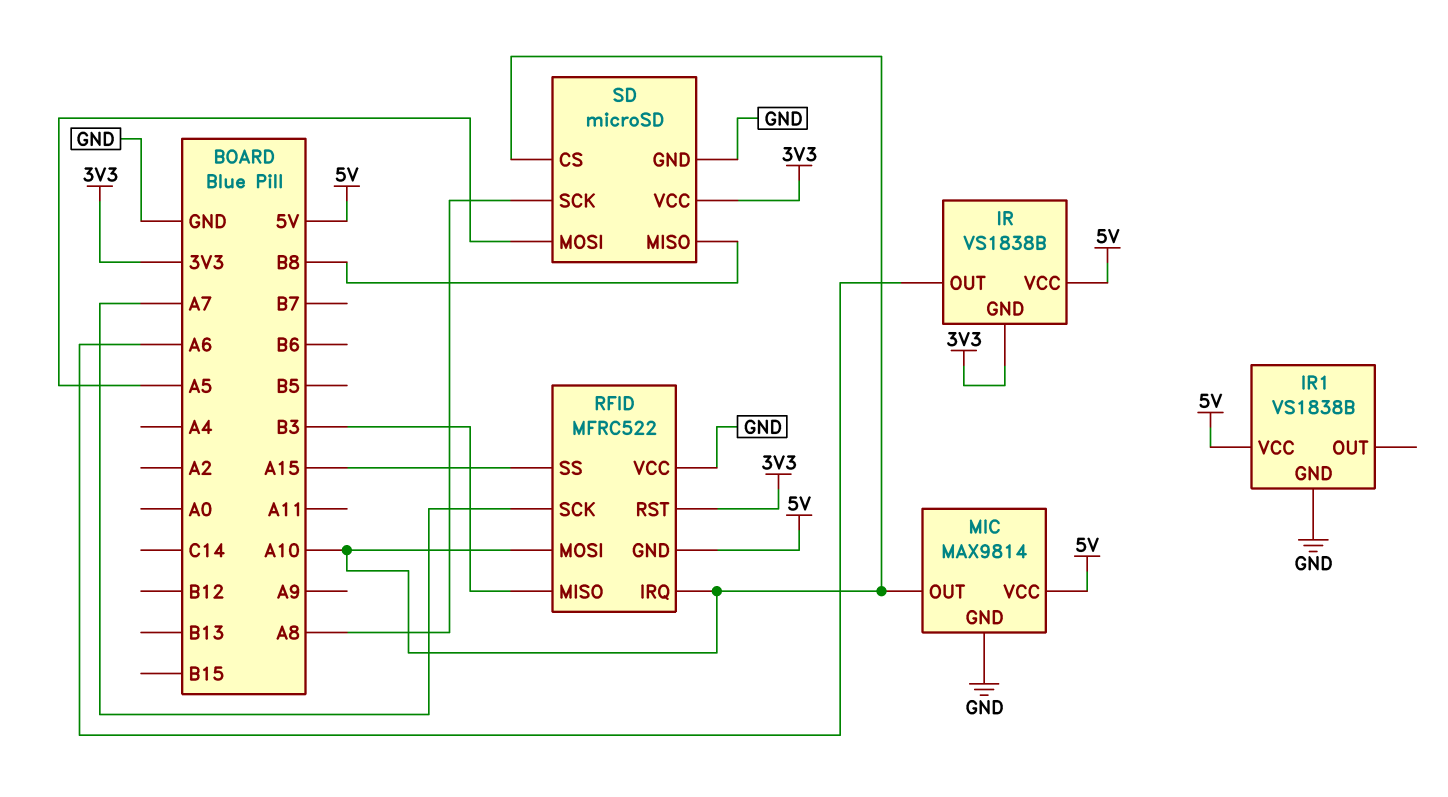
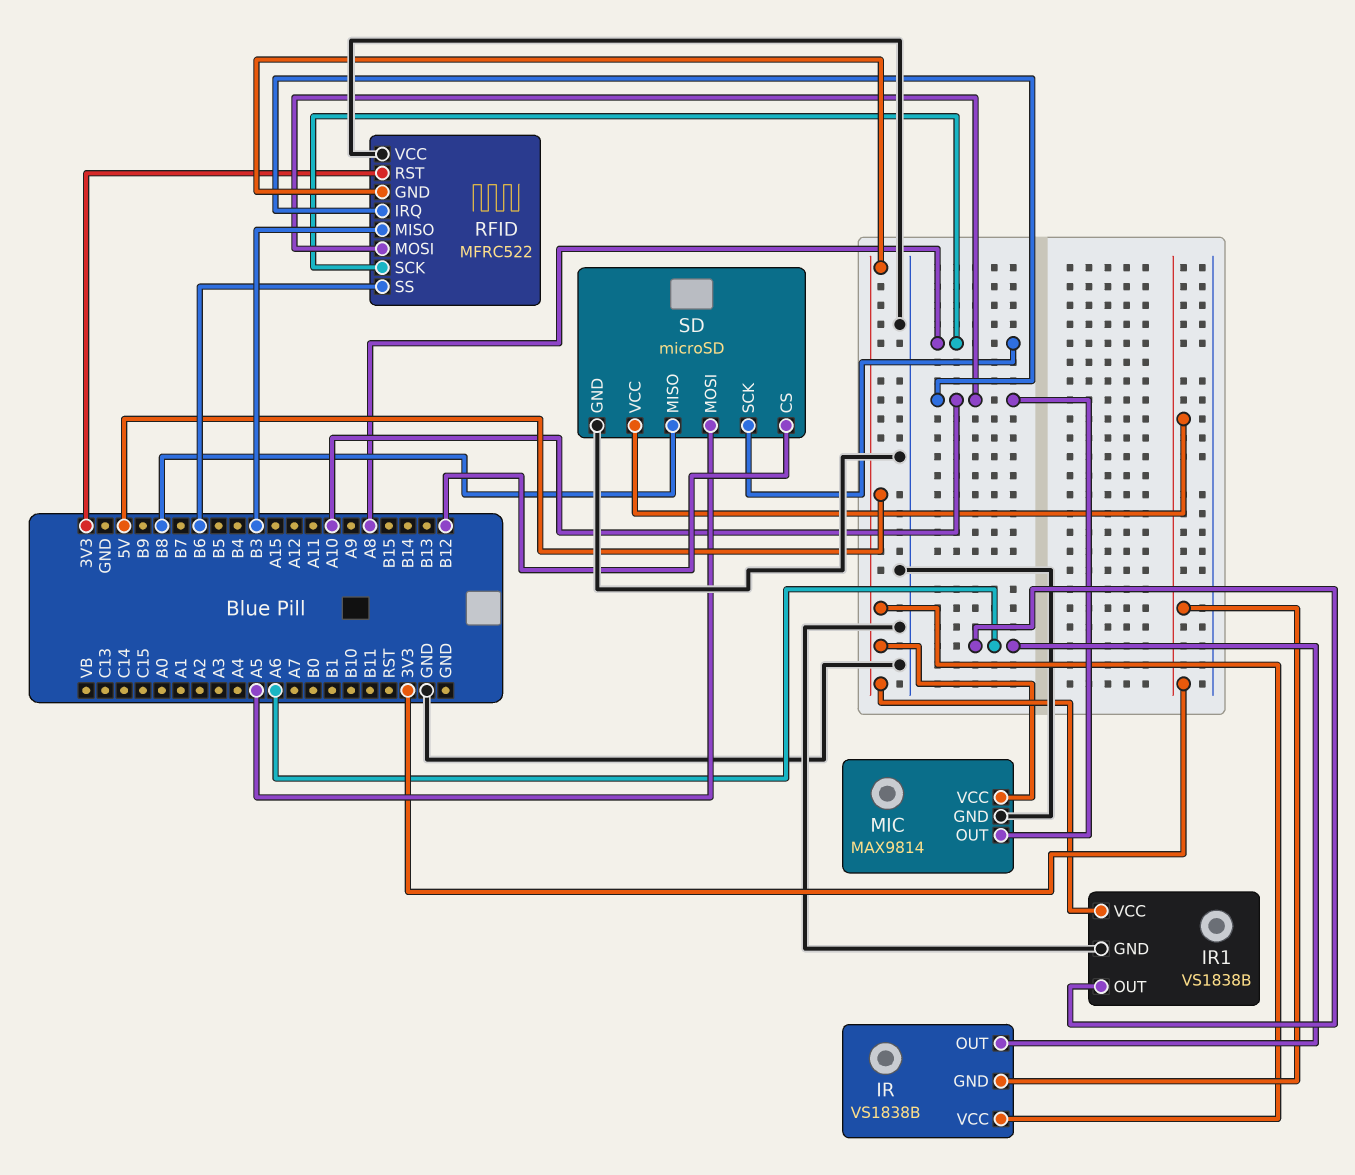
IR1 pin OUT: none -> A6
RFID pin SCK: A7 -> A8
RFID pin SS: A15 -> B6
SD pin CS: A10 -> B12

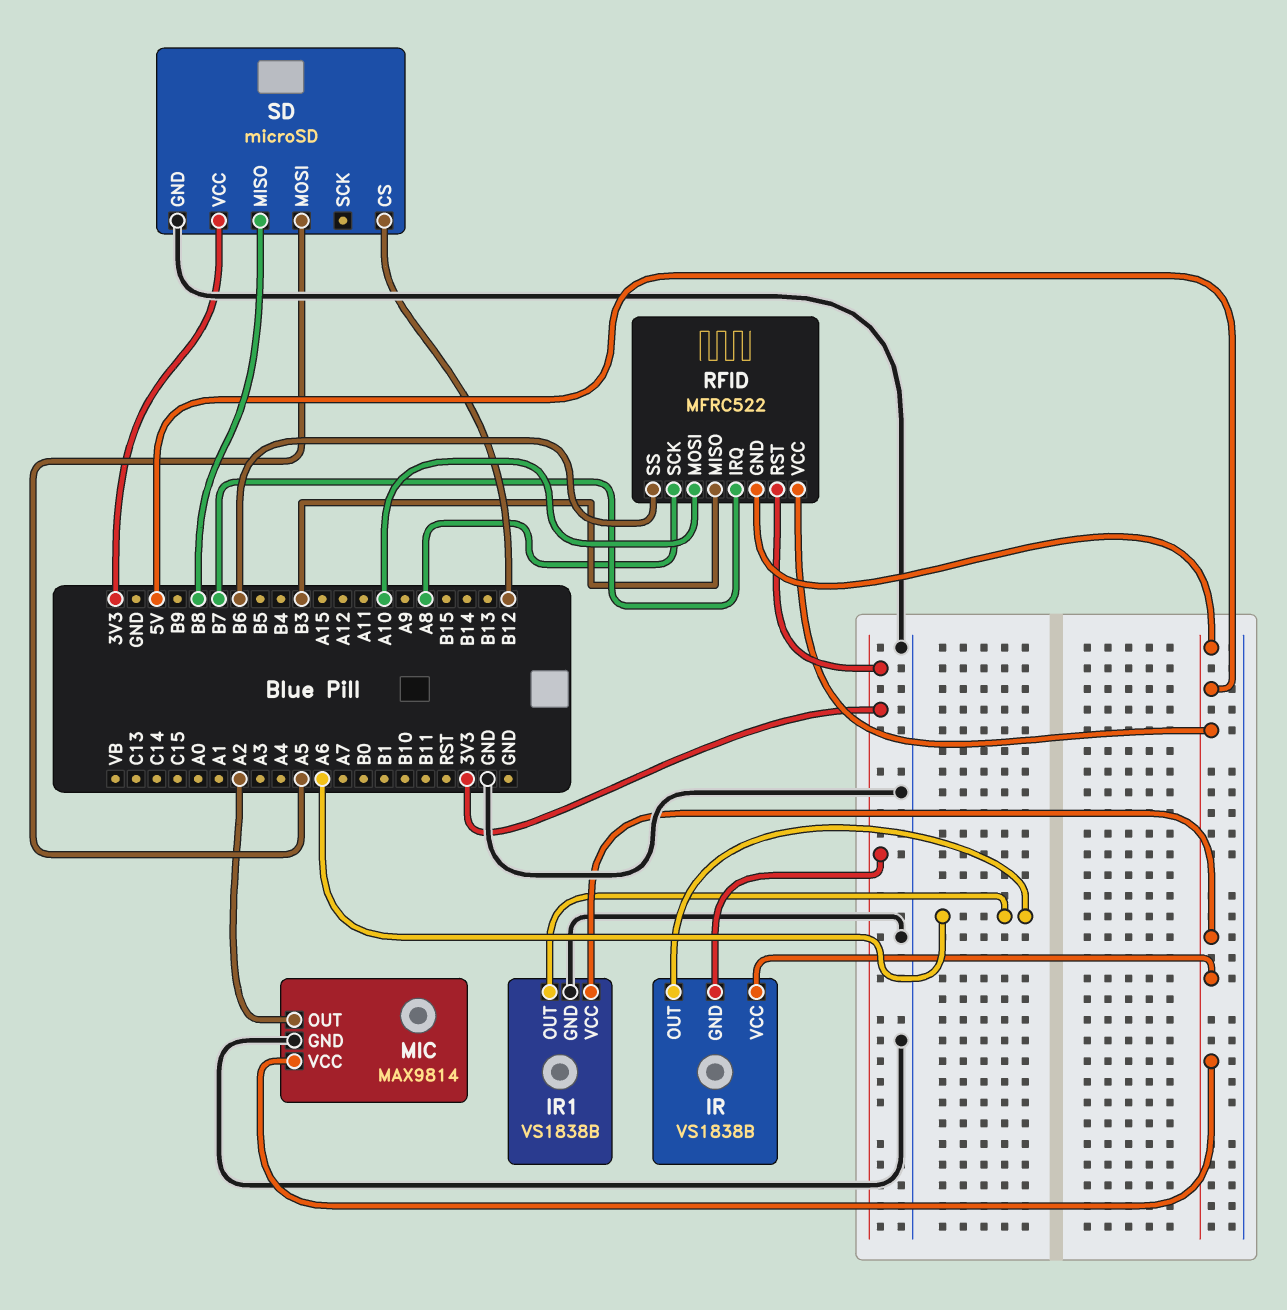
MIC pin OUT: A10 -> A2
RFID pin IRQ: A10 -> B7
RFID pin VCC: GND -> 5V
SD pin SCK: A8 -> none

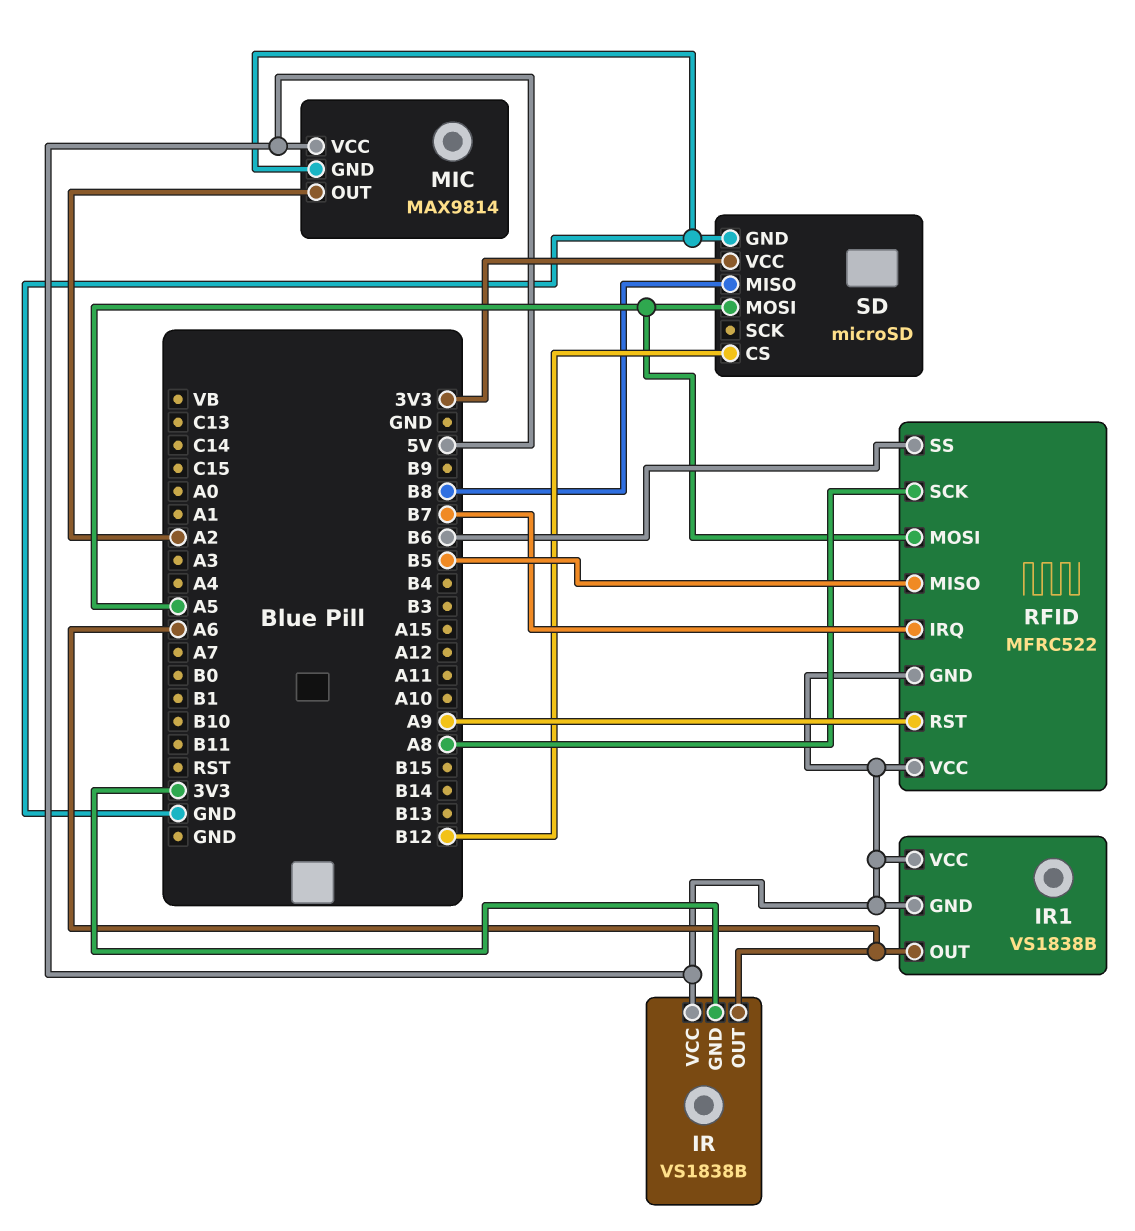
IR1 pin GND: GND -> 5V
RFID pin MISO: B3 -> B5
RFID pin MOSI: A10 -> A5
RFID pin RST: 3V3 -> A9

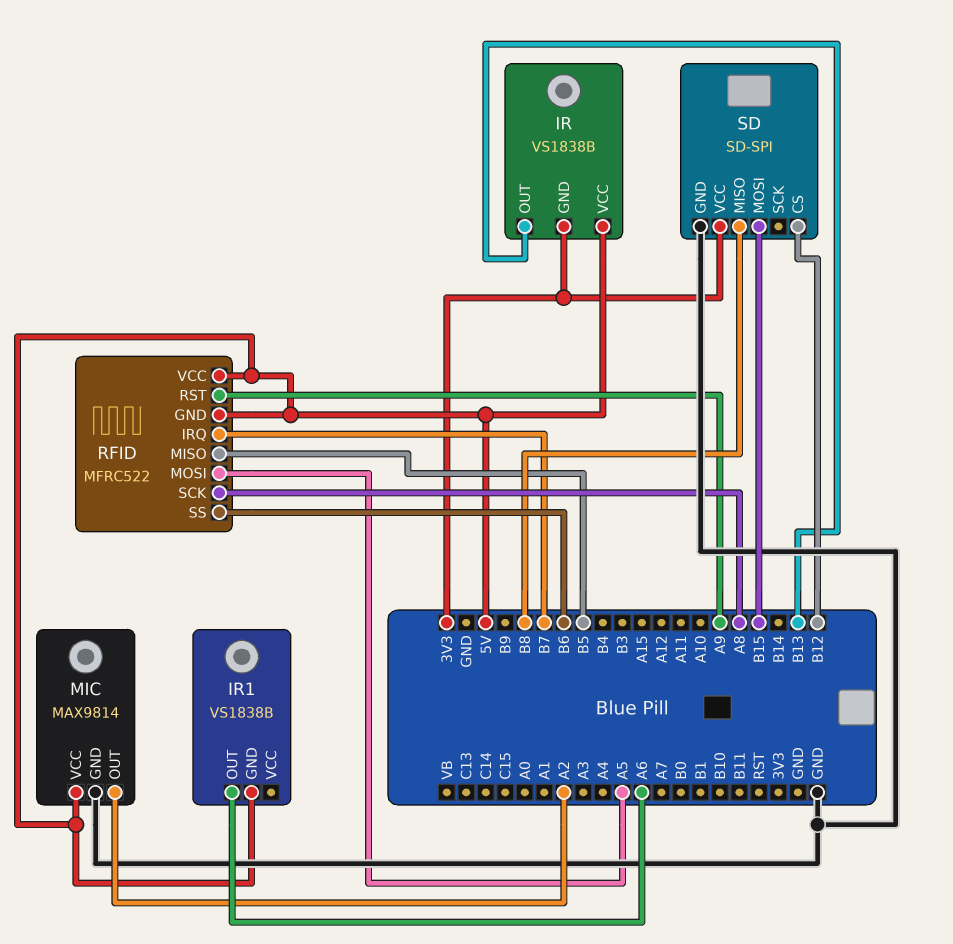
IR pin OUT: A6 -> B13
IR1 pin VCC: 5V -> none
SD: microSD -> SD-SPI
SD pin MOSI: A5 -> B15

